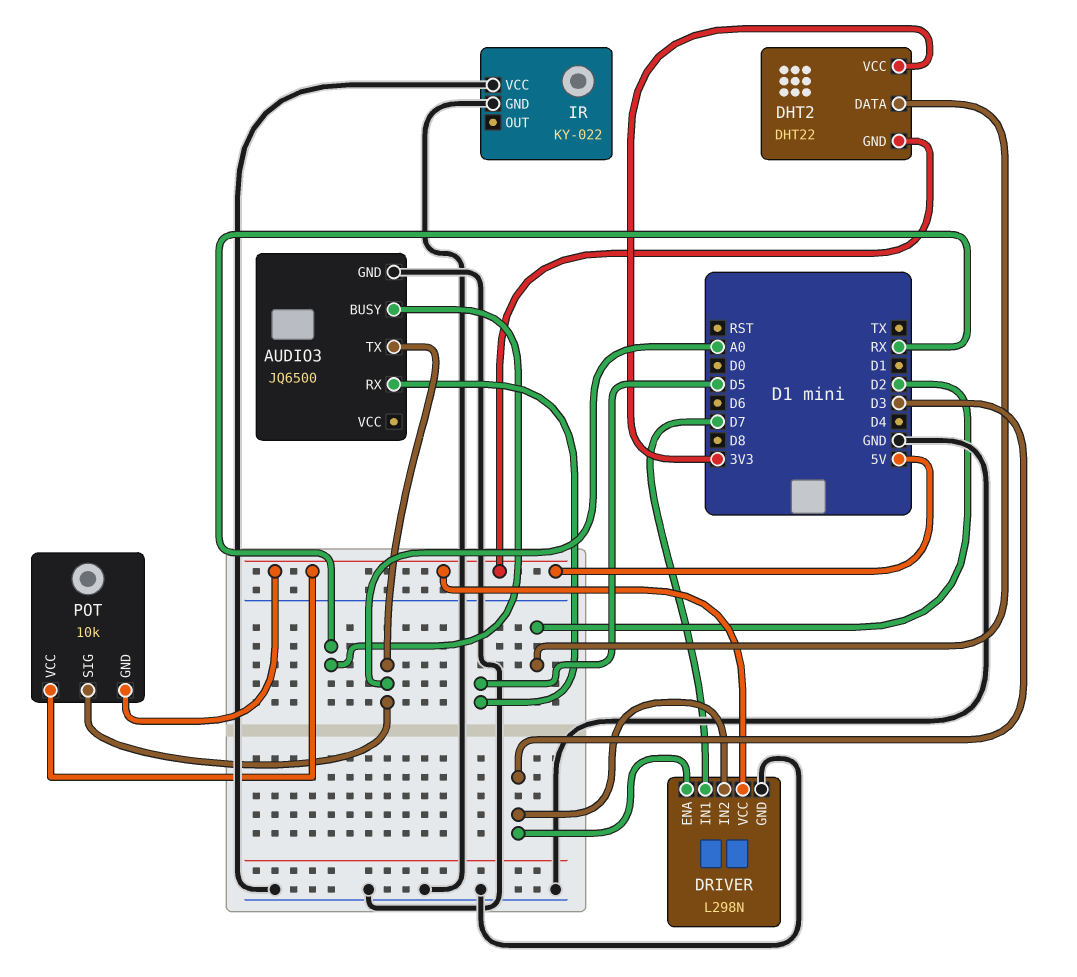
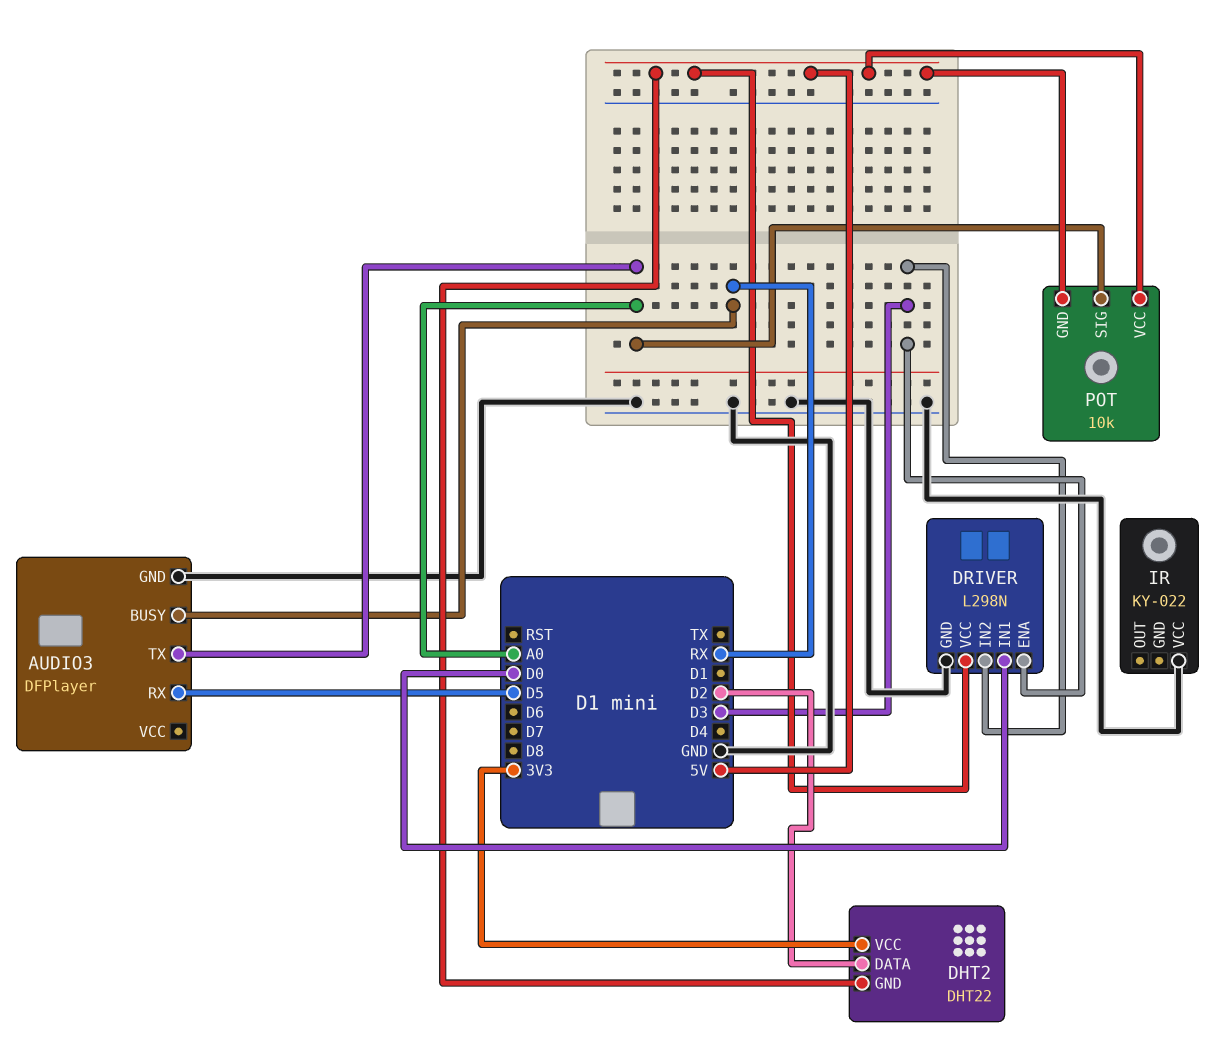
AUDIO3: JQ6500 -> DFPlayer
DRIVER pin IN1: D7 -> D0
IR pin GND: GND -> none

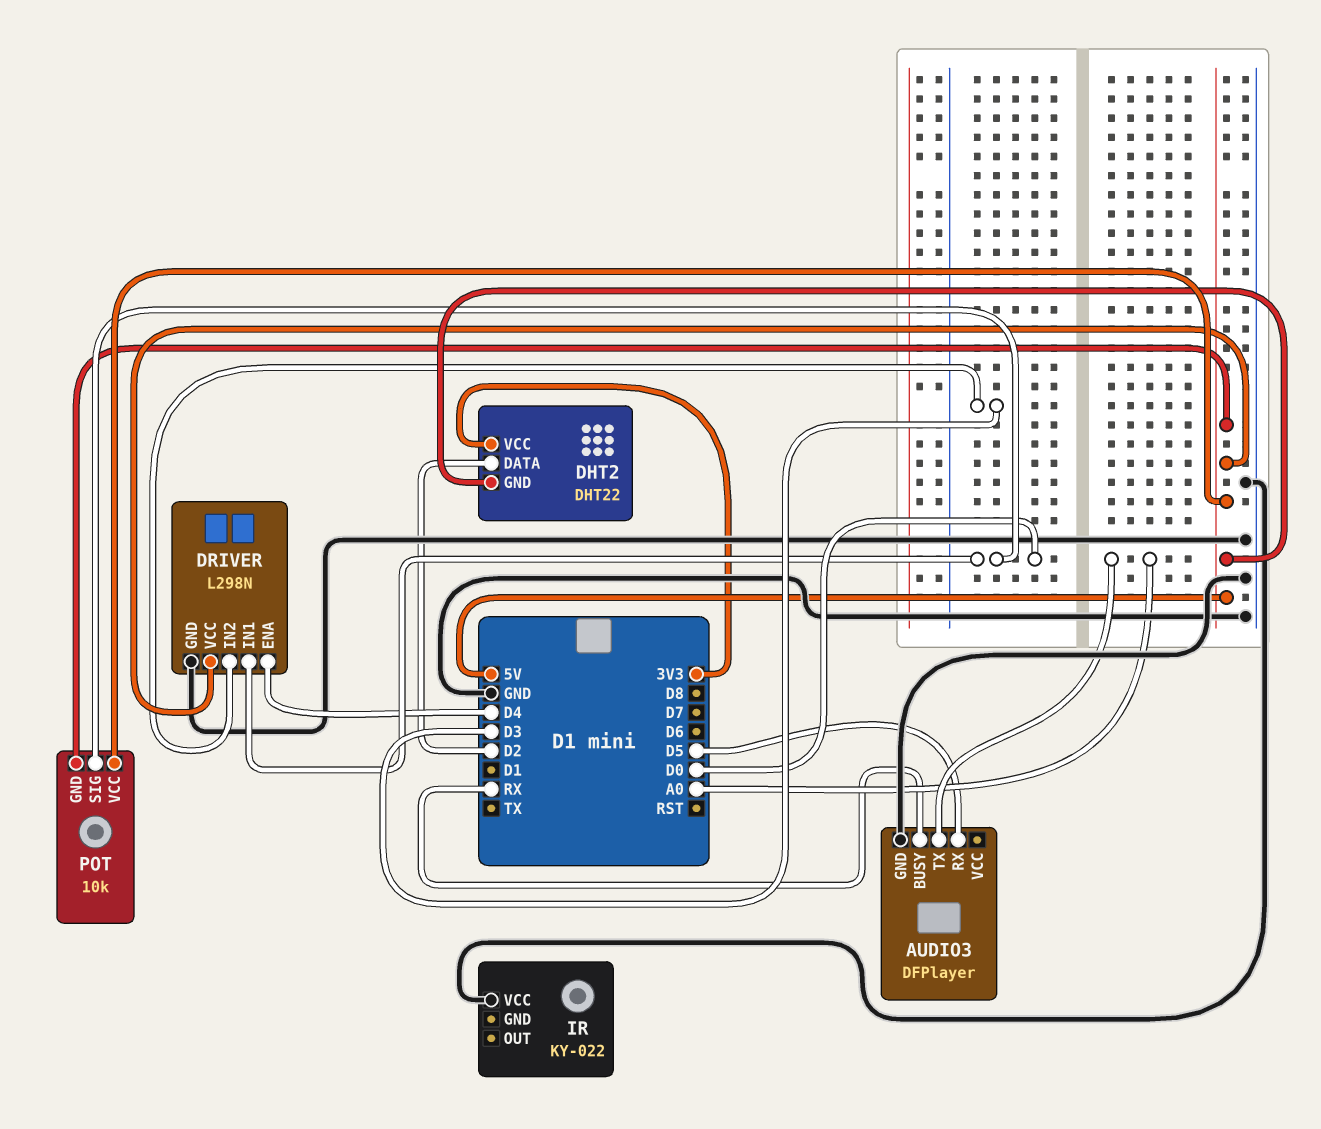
DRIVER pin ENA: D3 -> D4
POT pin SIG: A0 -> D0

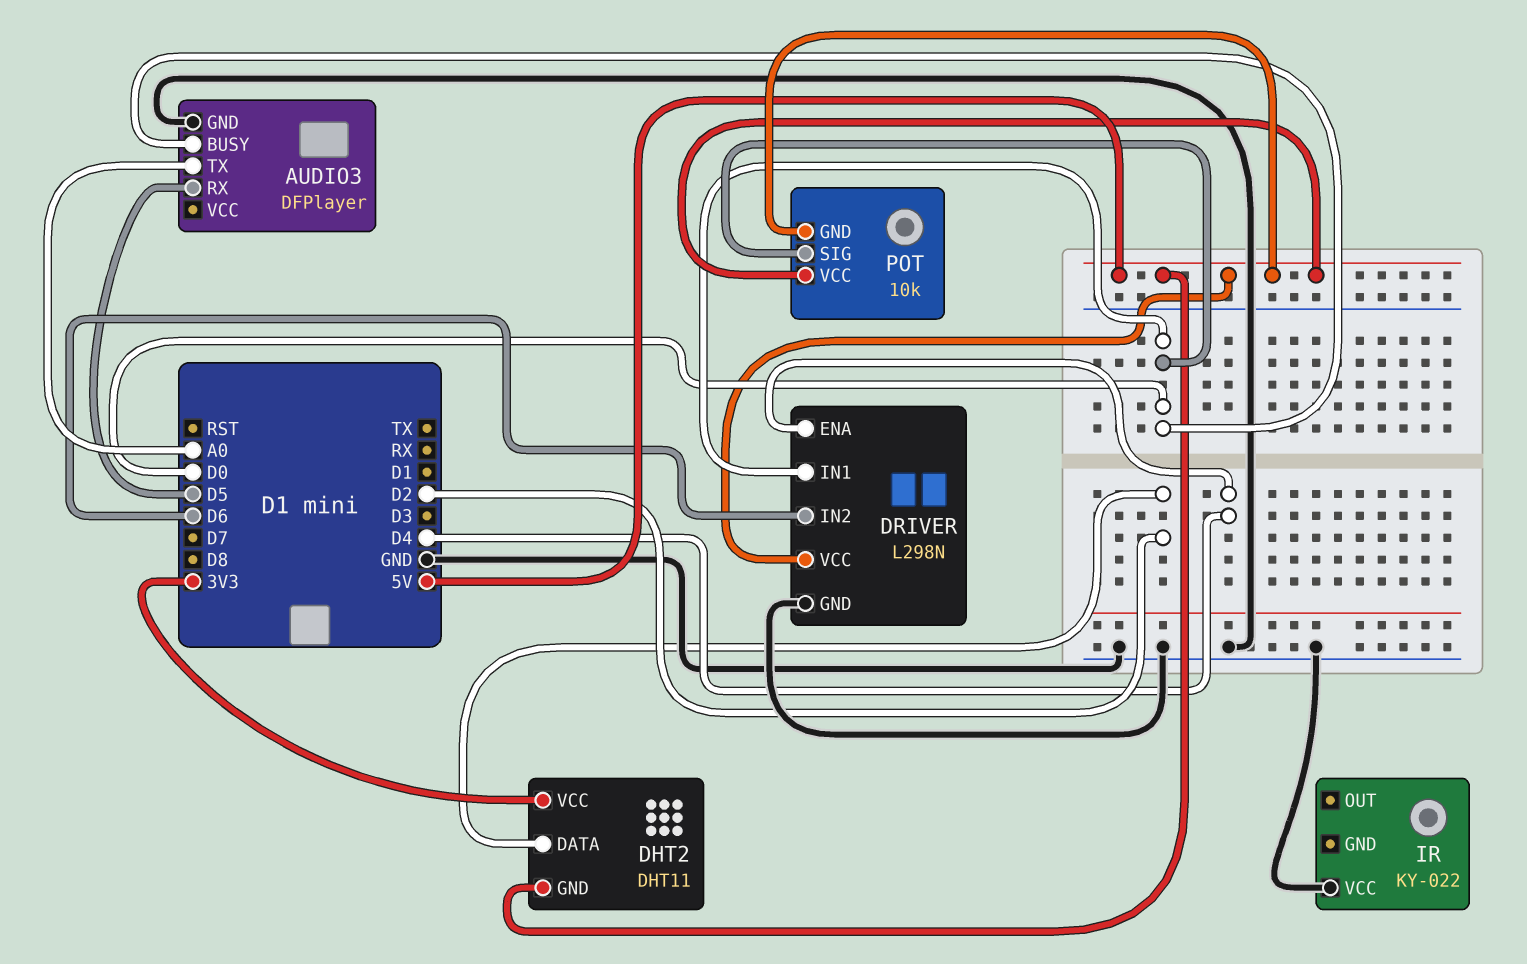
AUDIO3 pin BUSY: RX -> D0
DHT2: DHT22 -> DHT11
DRIVER pin IN2: D3 -> D6

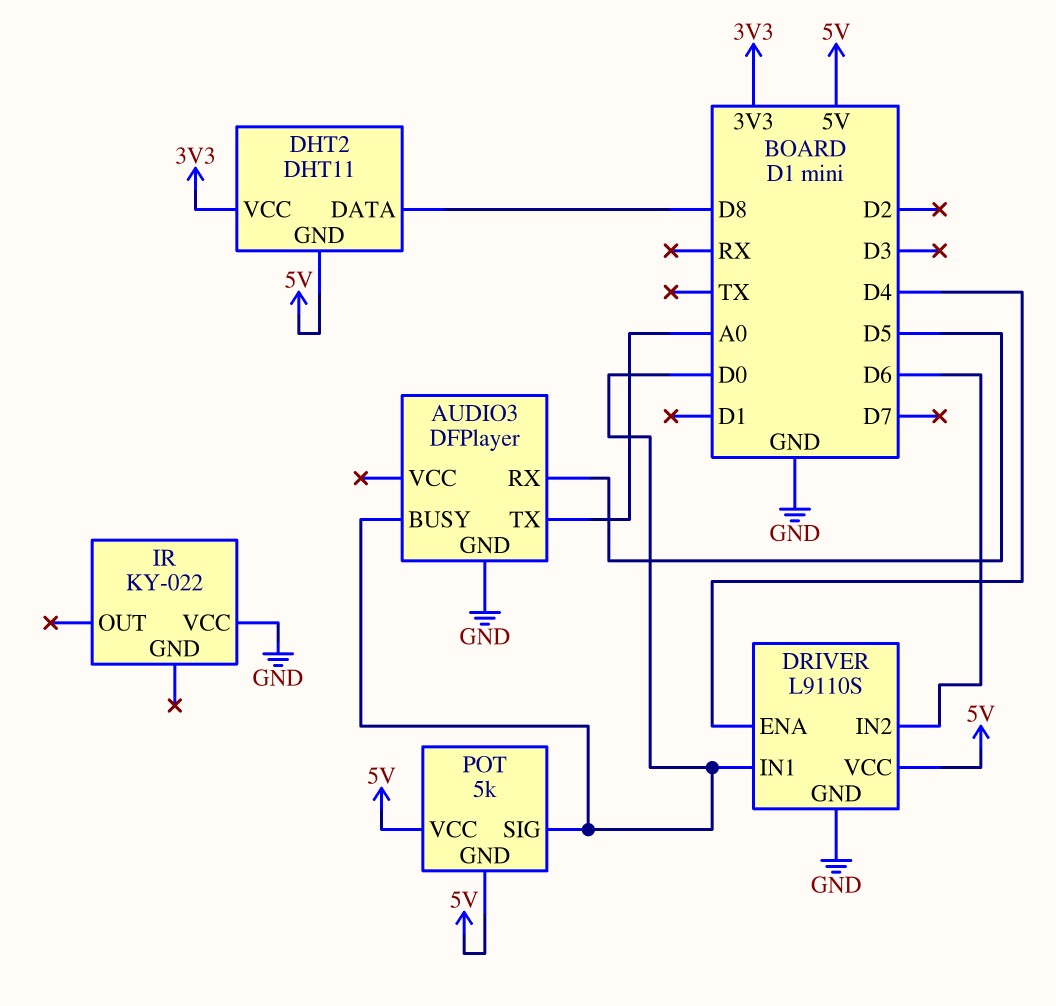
DHT2 pin DATA: D2 -> D8
DRIVER: L298N -> L9110S
POT: 10k -> 5k

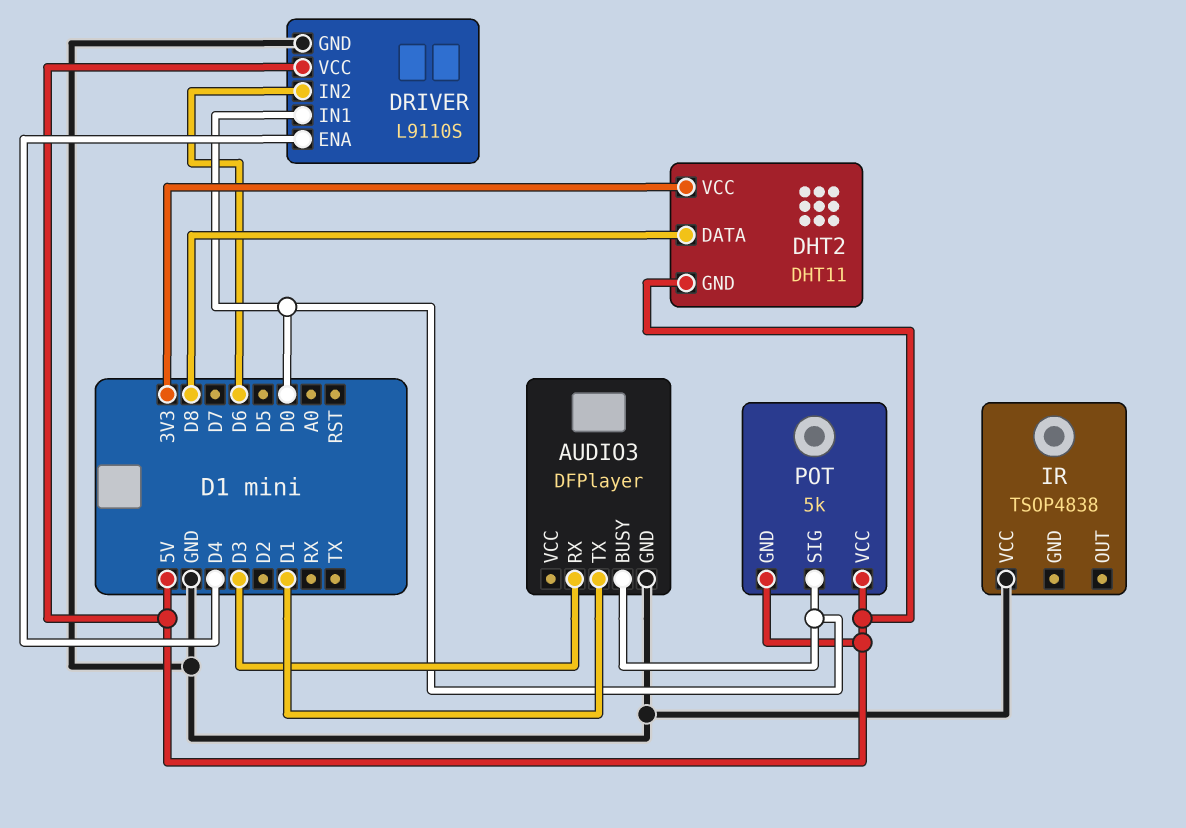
AUDIO3 pin RX: D5 -> D3
AUDIO3 pin TX: A0 -> D1
IR: KY-022 -> TSOP4838

